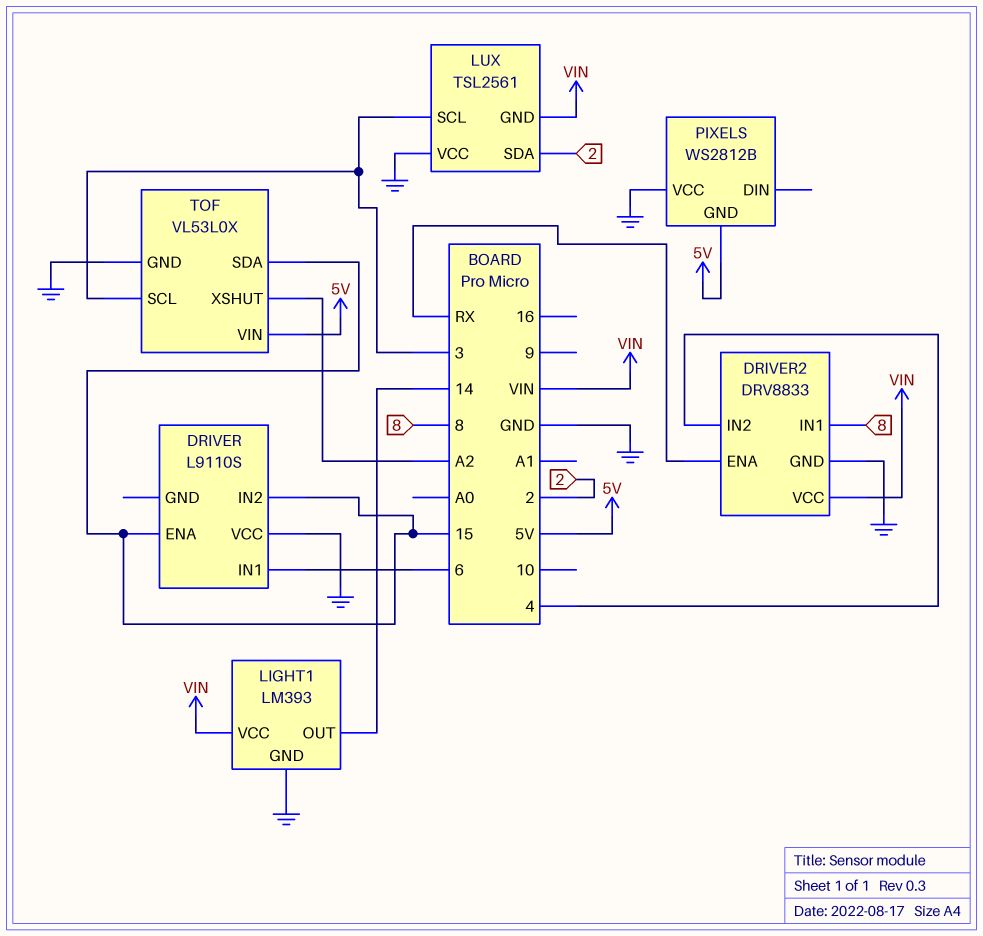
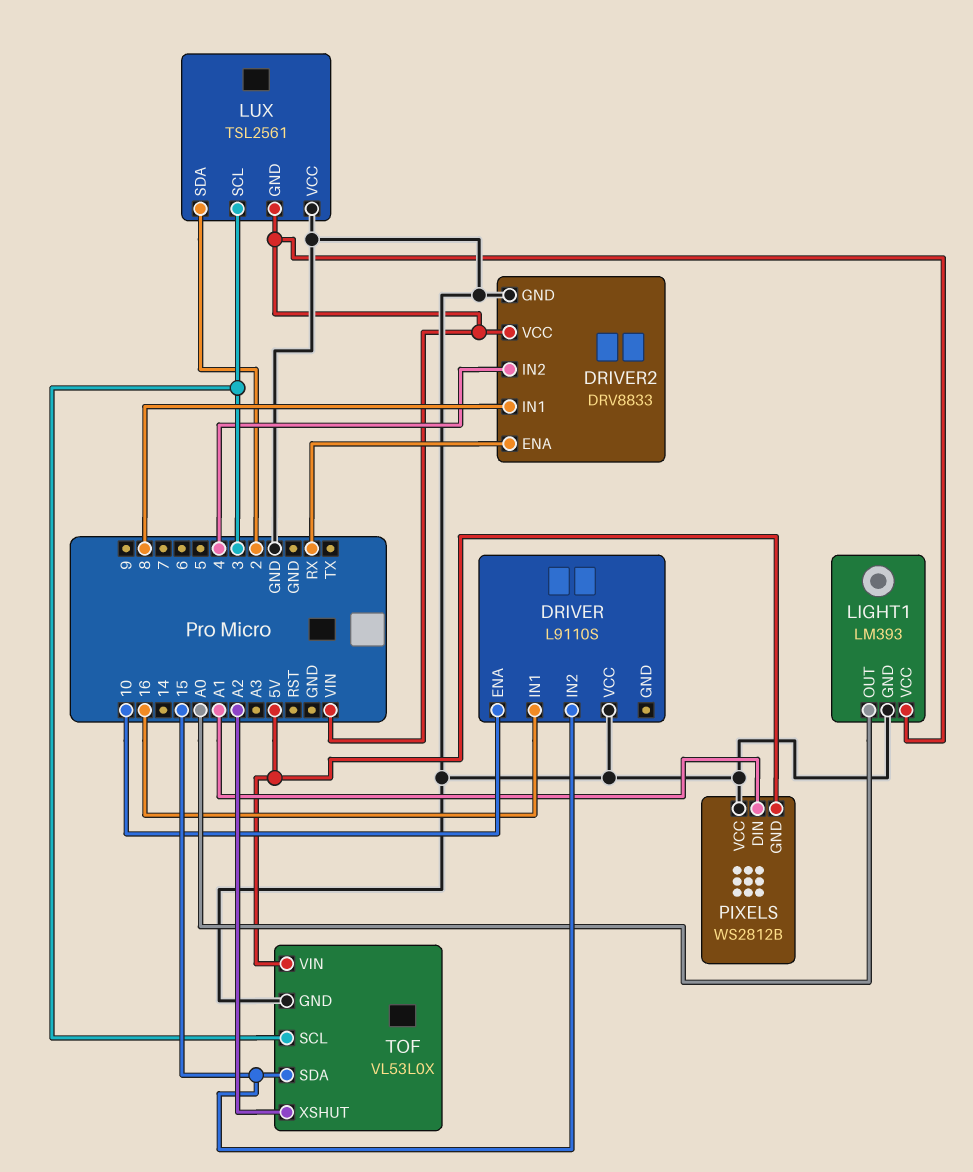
DRIVER pin ENA: 15 -> 10
DRIVER pin IN1: 6 -> 16
LIGHT1 pin OUT: 14 -> A0
PIXELS pin DIN: none -> A1

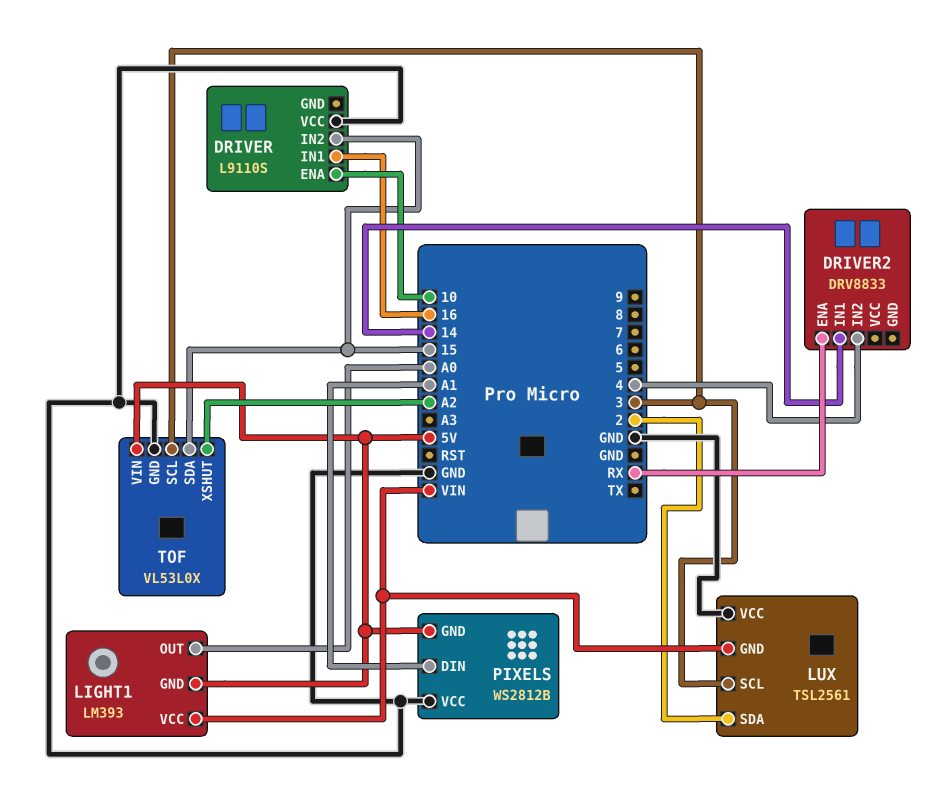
DRIVER2 pin GND: GND -> none
DRIVER2 pin IN1: 8 -> 14
DRIVER2 pin VCC: VIN -> none
LIGHT1 pin GND: GND -> 5V

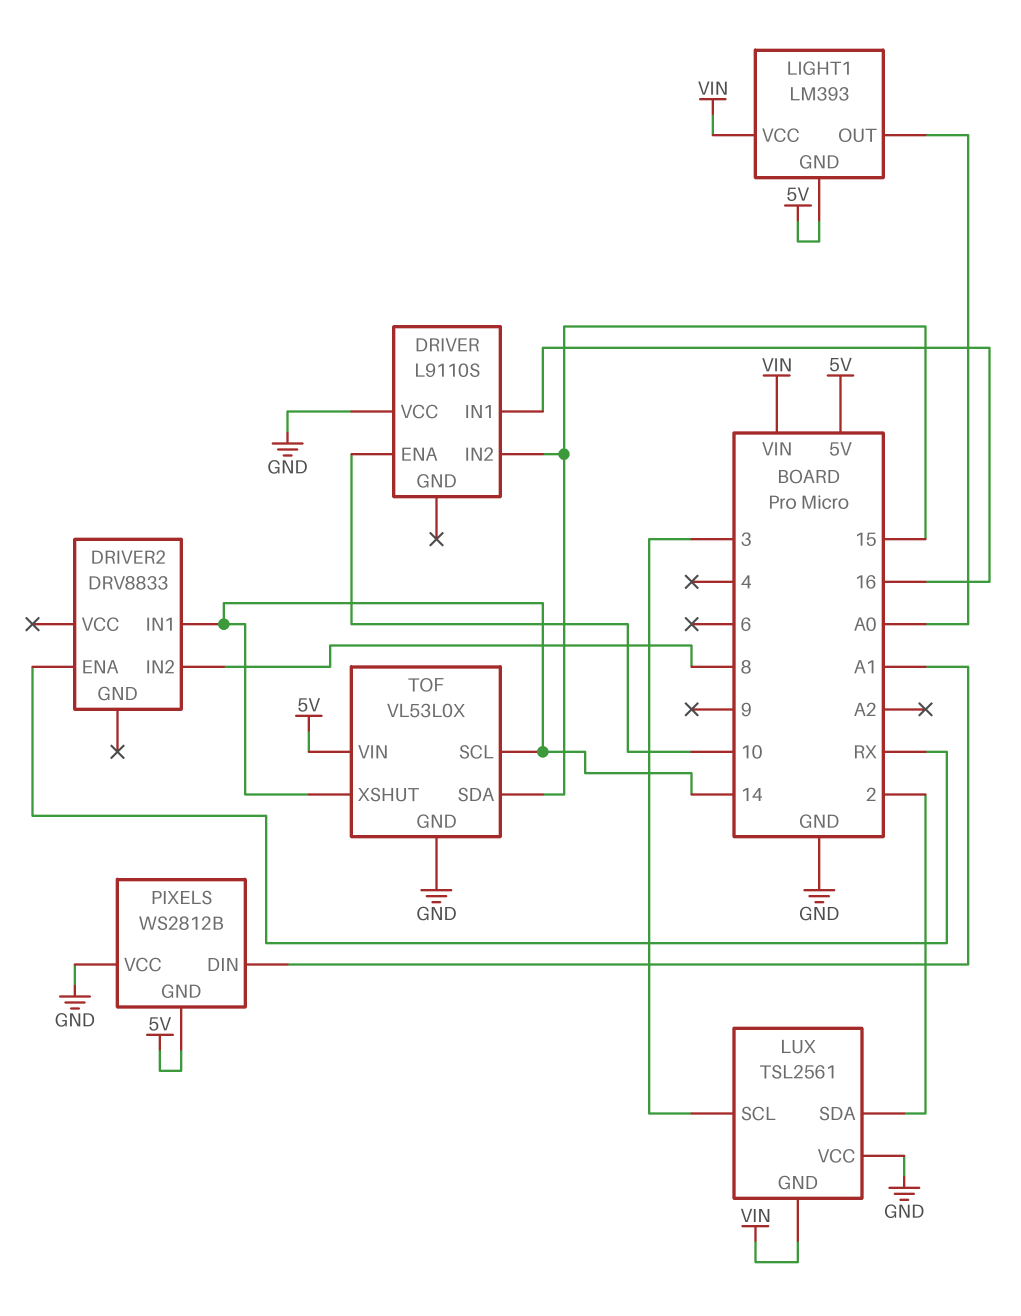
DRIVER2 pin IN2: 4 -> 8
TOF pin SCL: 3 -> 14
TOF pin XSHUT: A2 -> 14

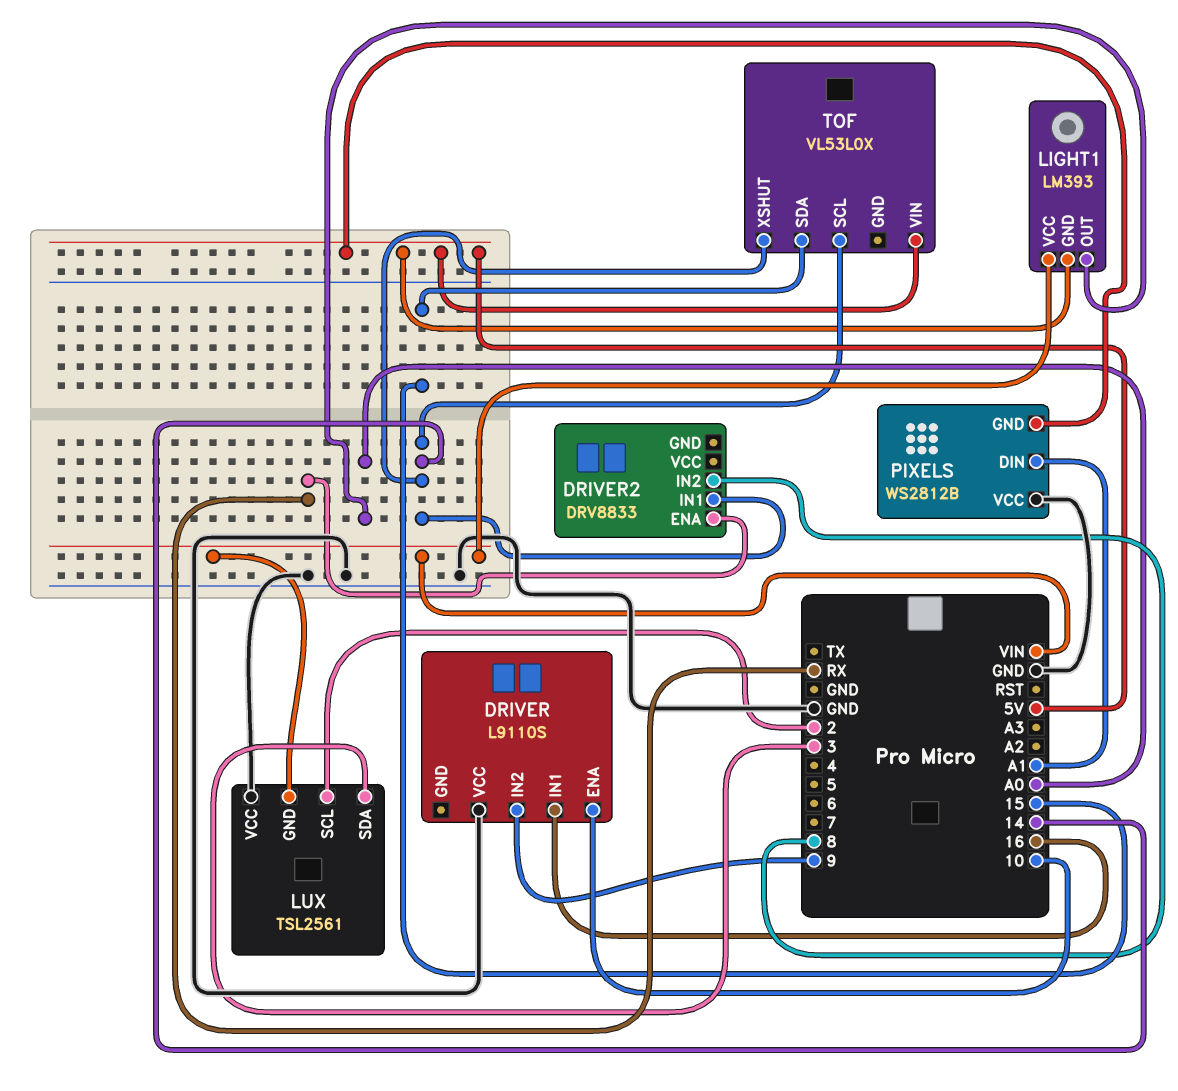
DRIVER pin IN2: 15 -> 9
LUX pin SCL: 3 -> 2
LUX pin SDA: 2 -> 3
TOF pin GND: GND -> none

